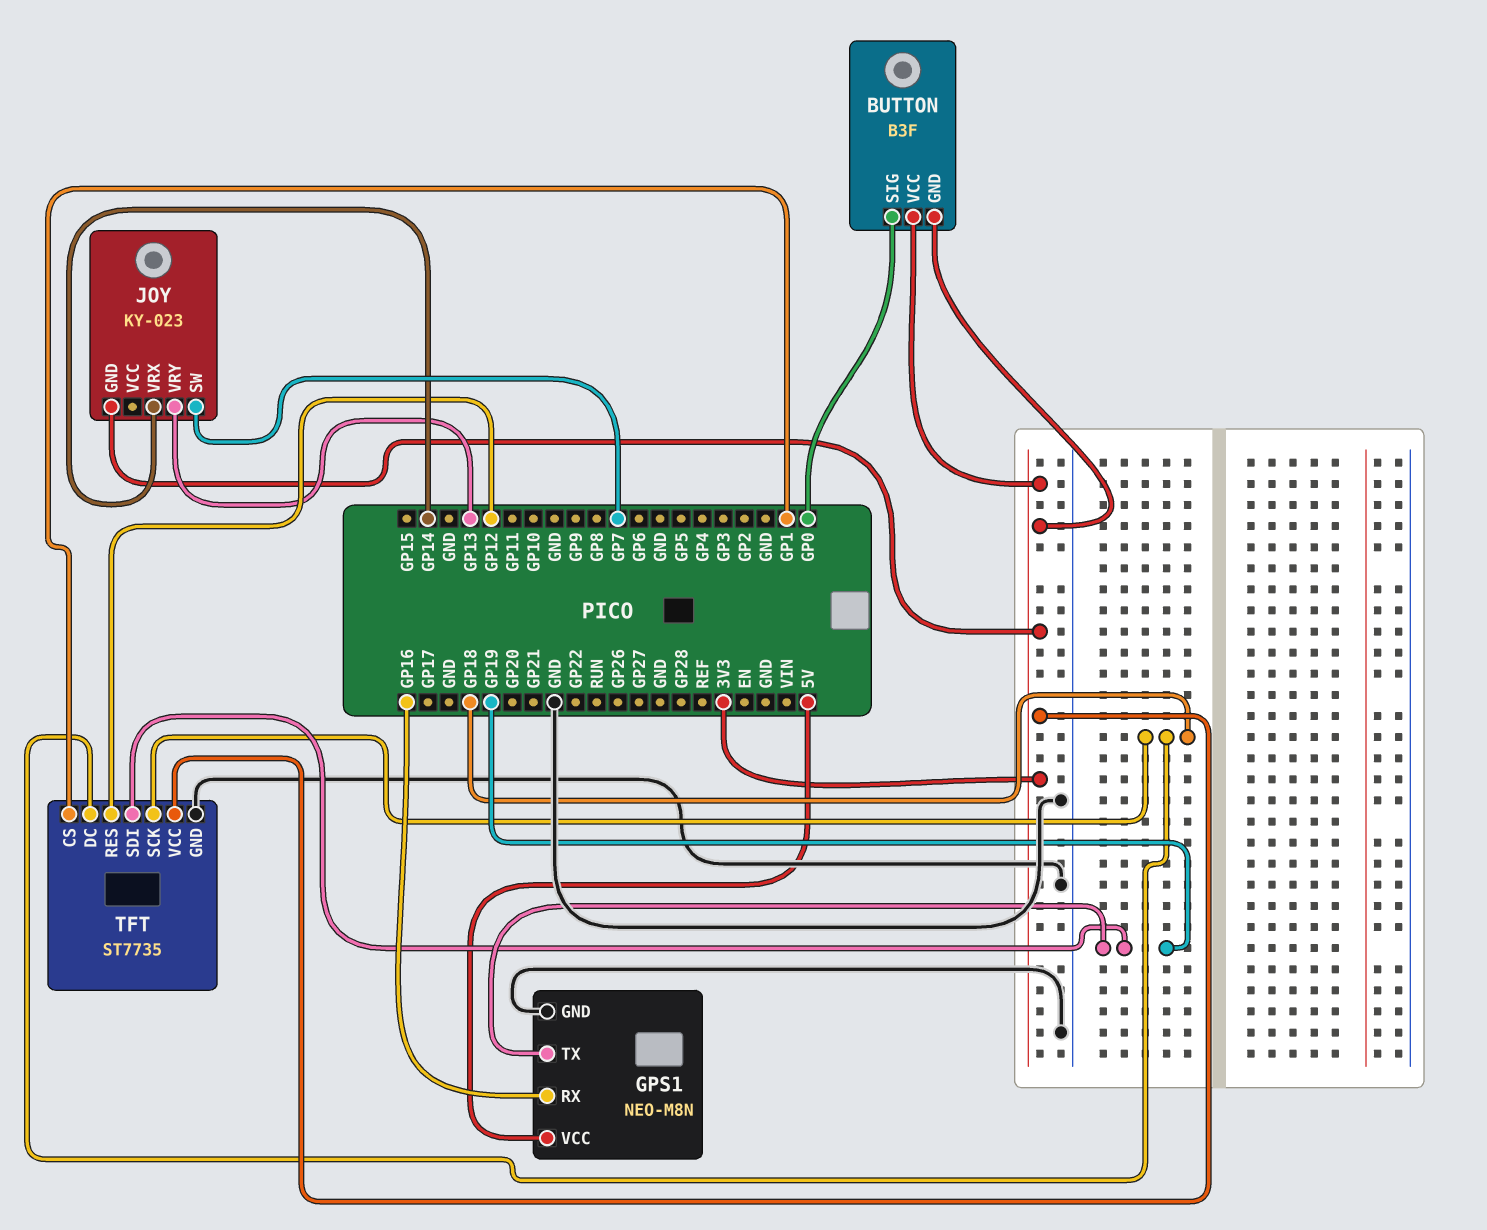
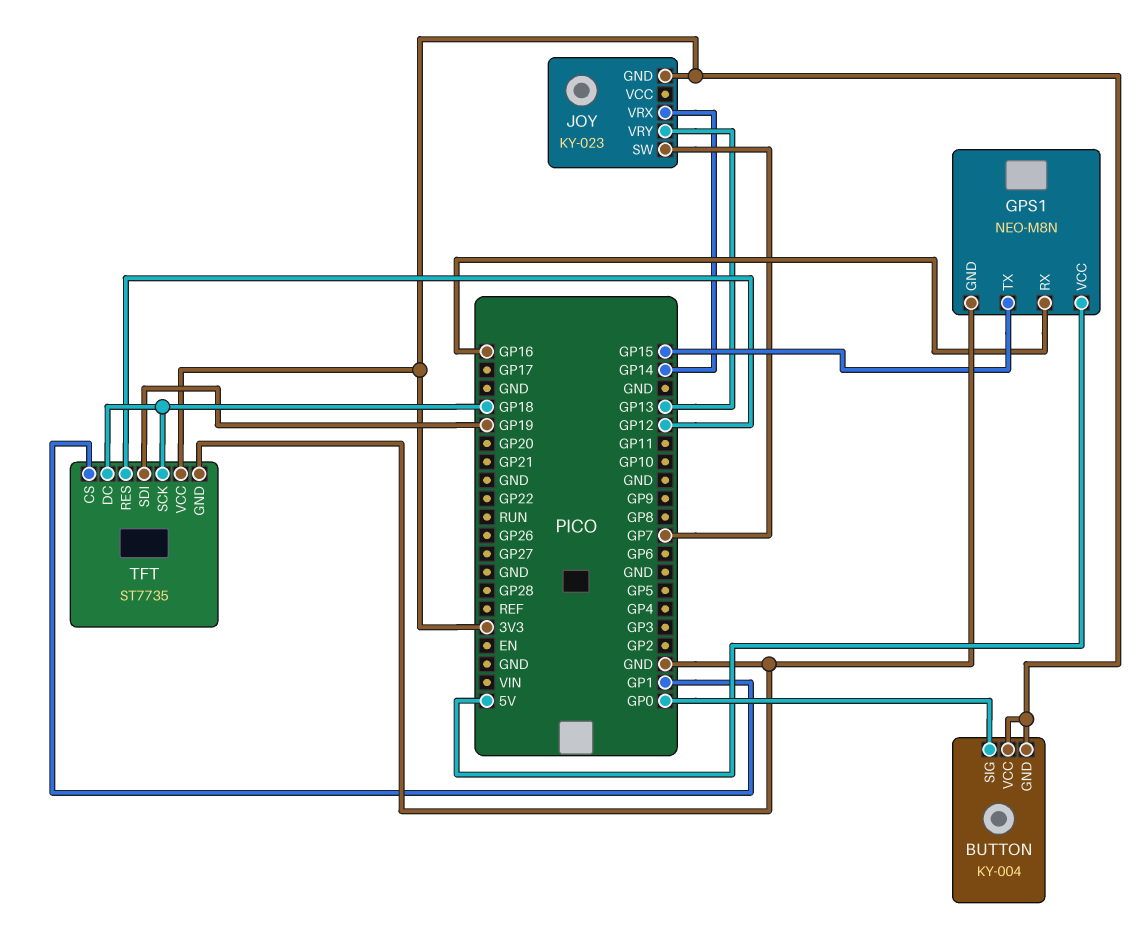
BUTTON: B3F -> KY-004
GPS1 pin TX: GP19 -> GP15

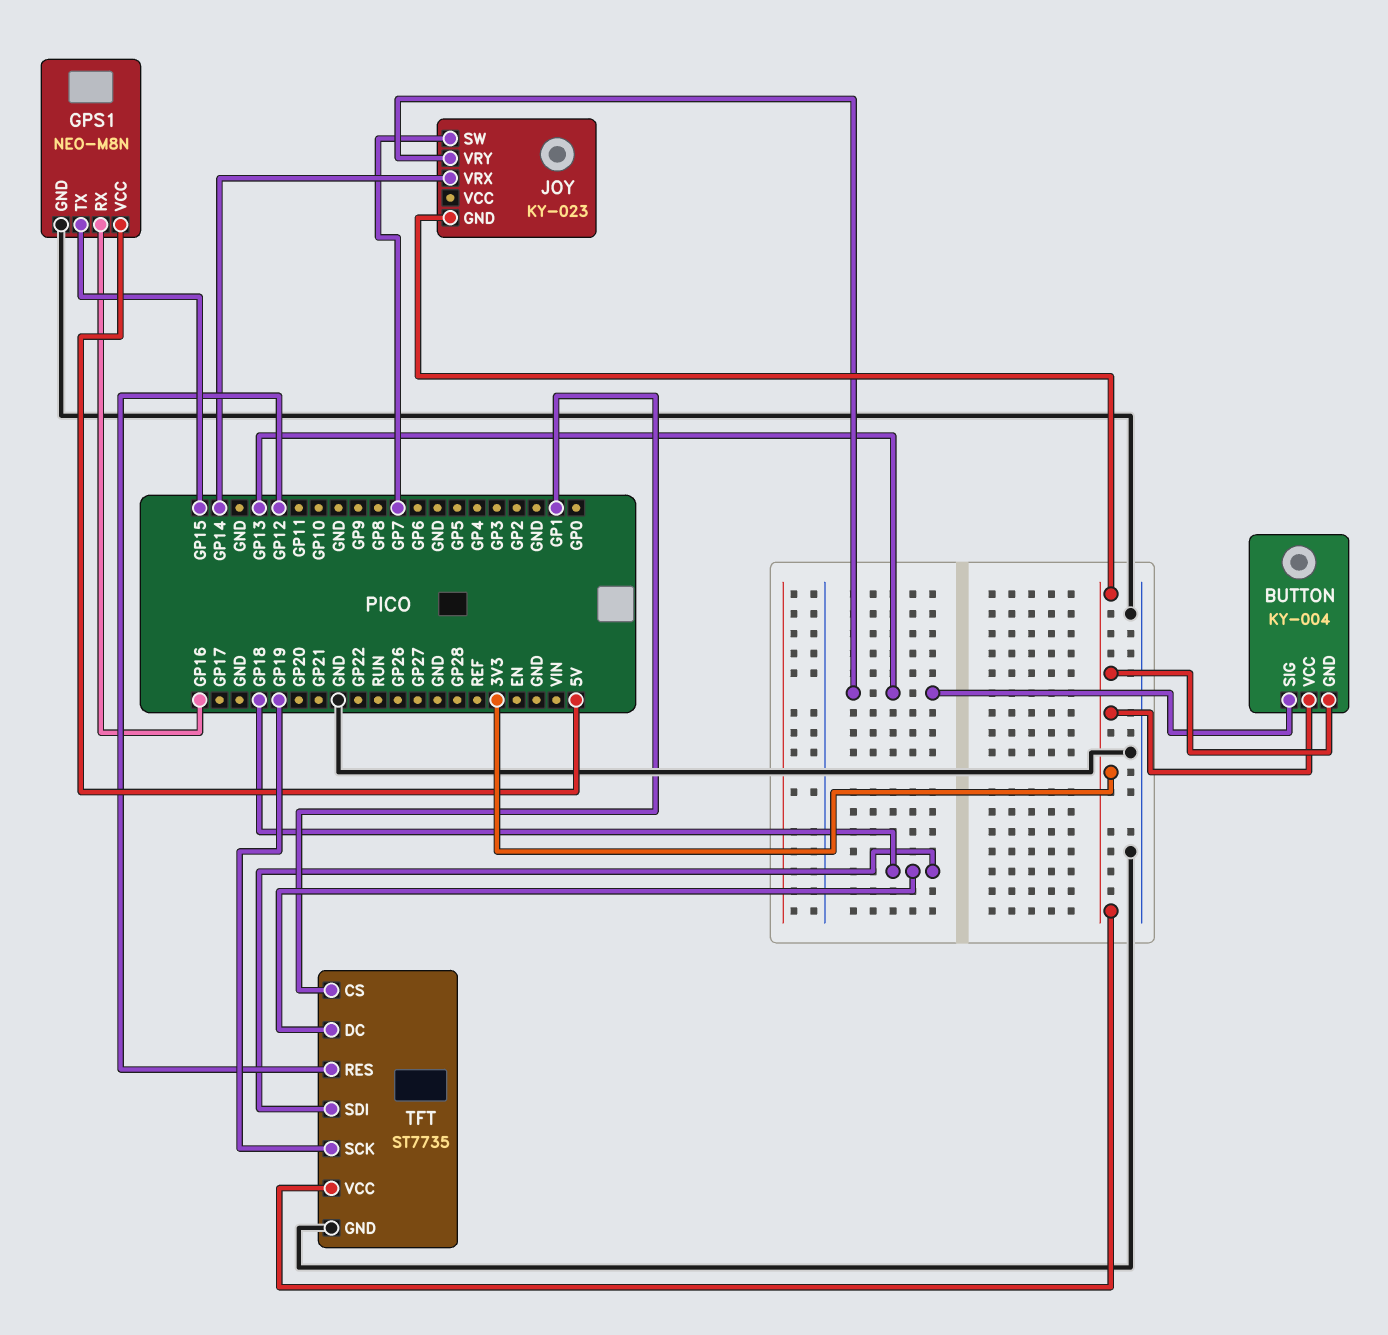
BUTTON pin SIG: GP0 -> GP13
TFT pin SCK: GP18 -> GP19
TFT pin SDI: GP19 -> GP18

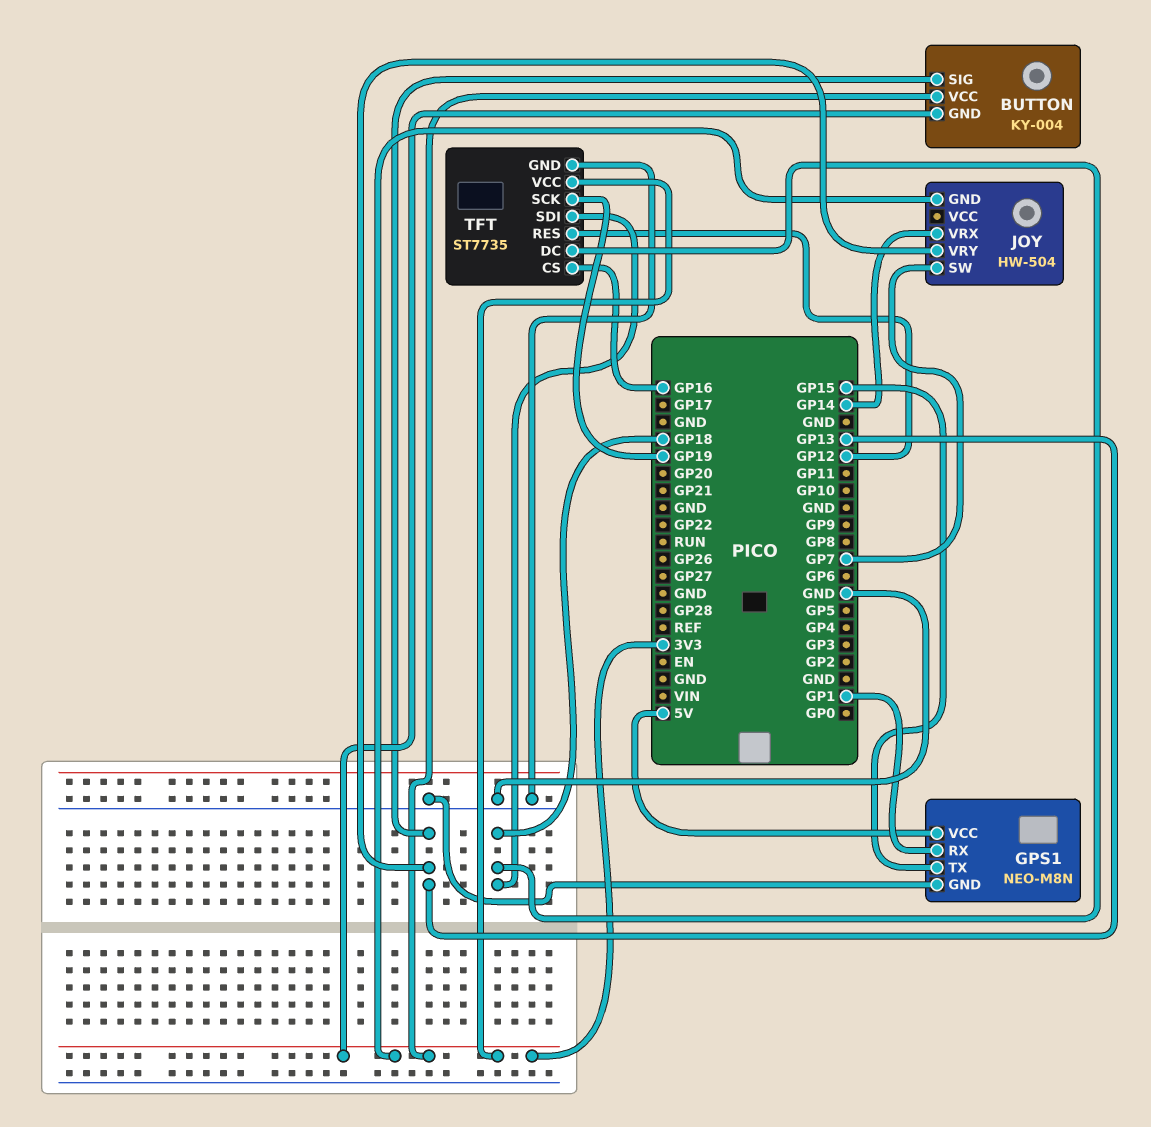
GPS1 pin RX: GP16 -> GP1
JOY: KY-023 -> HW-504
TFT pin CS: GP1 -> GP16

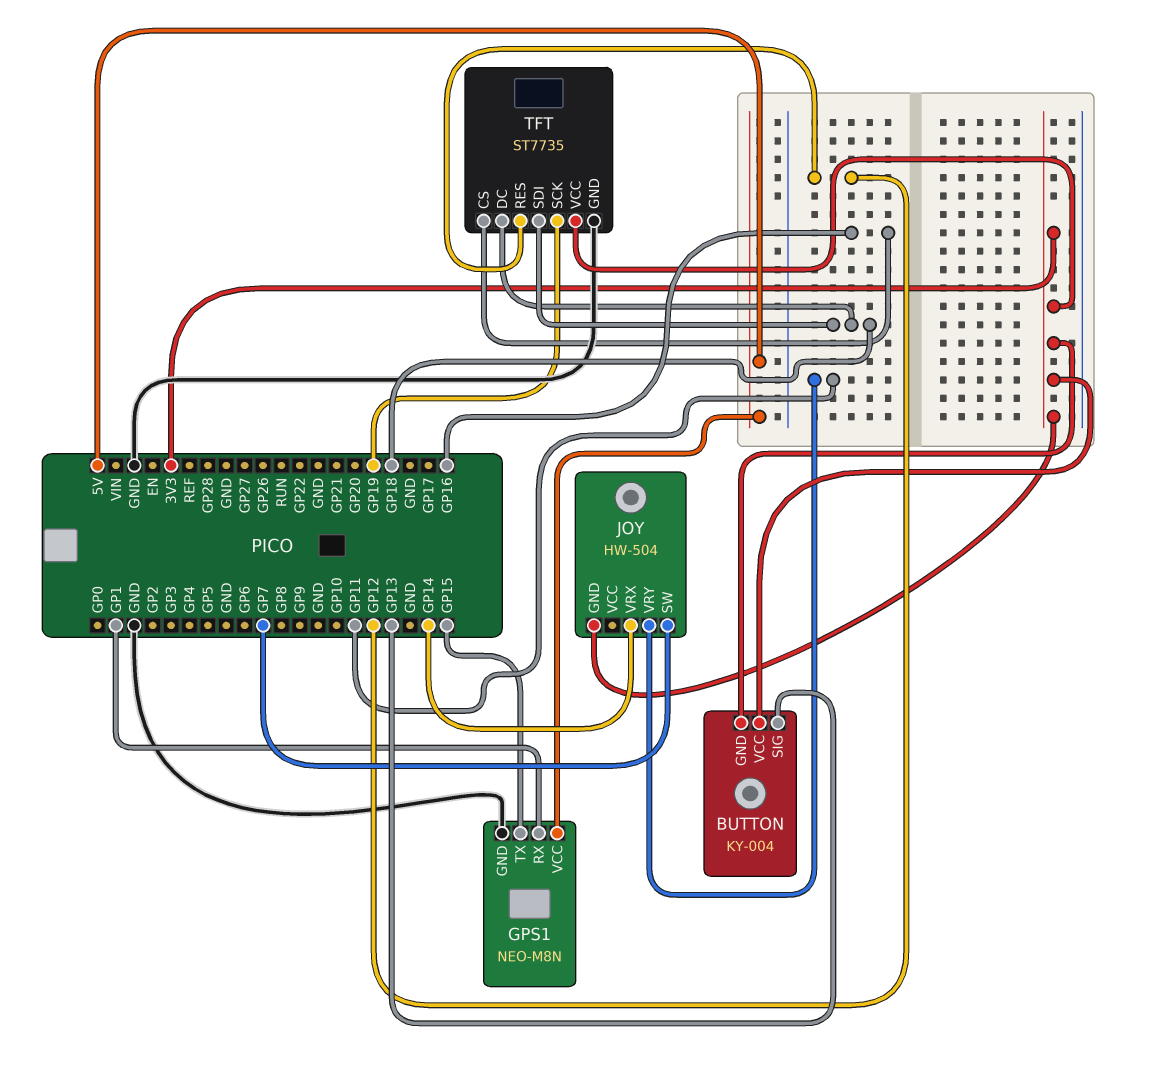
JOY pin VRY: GP13 -> GP11

